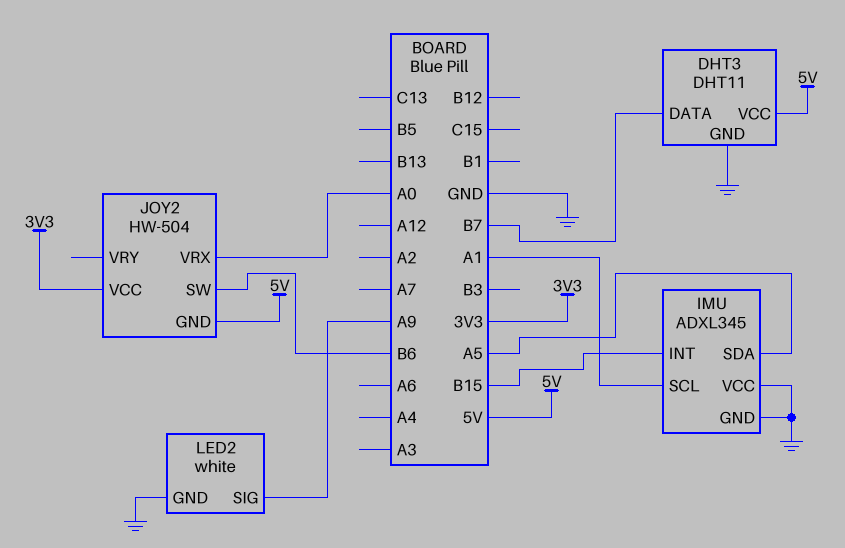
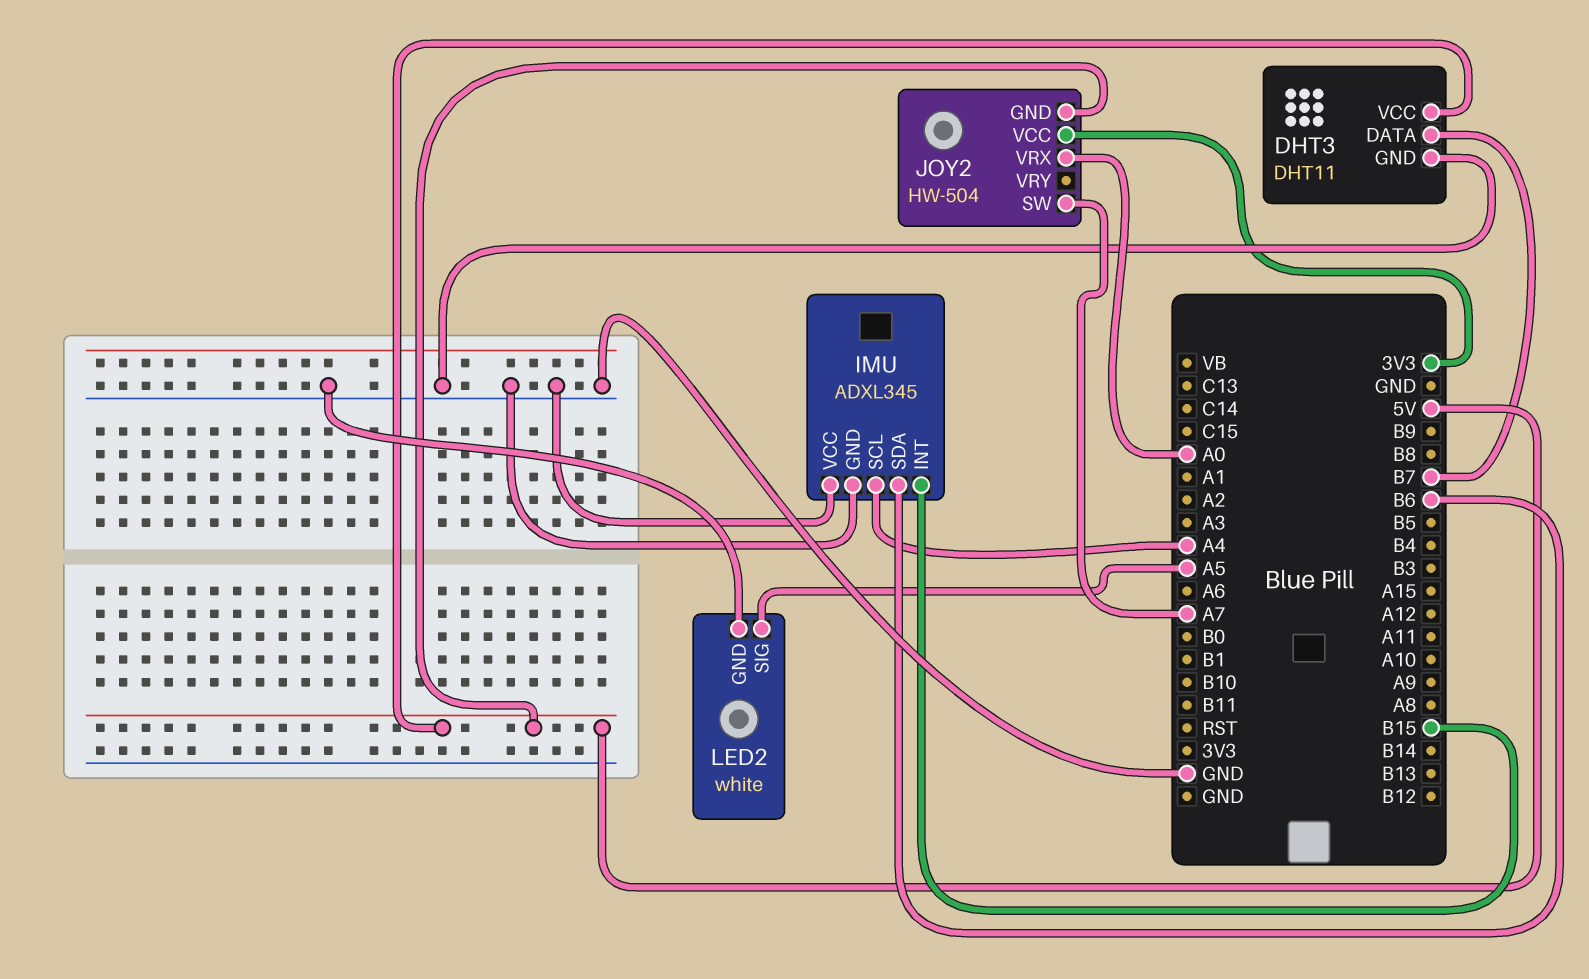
IMU pin SCL: A1 -> A4
IMU pin SDA: A5 -> B6
JOY2 pin SW: B6 -> A7
LED2 pin SIG: A9 -> A5

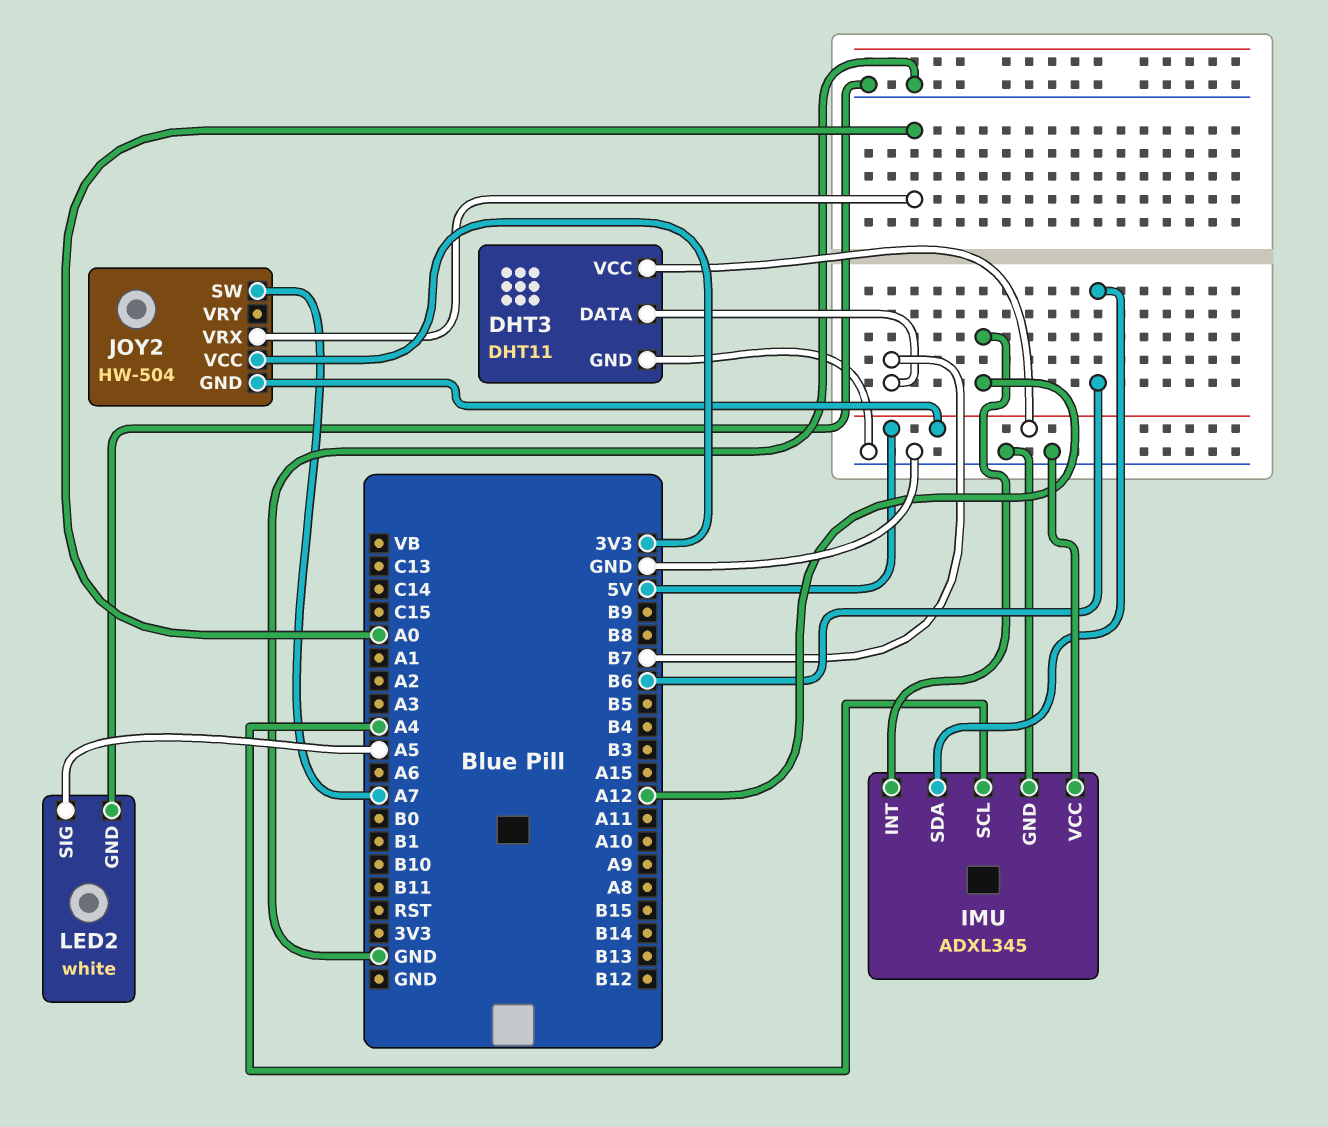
IMU pin INT: B15 -> A12

